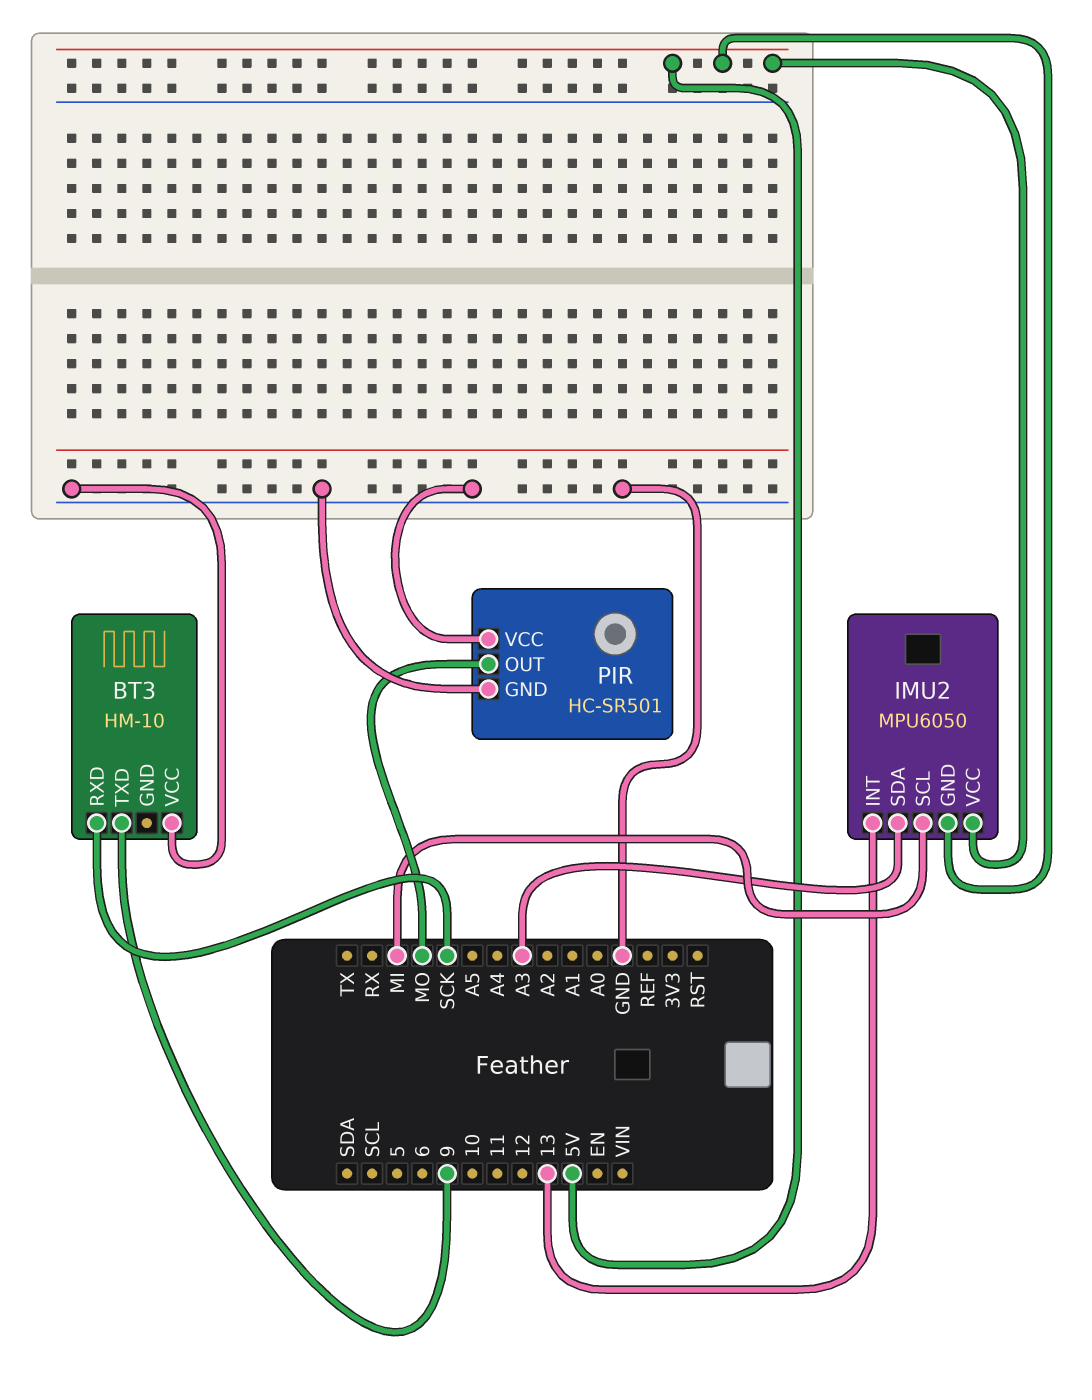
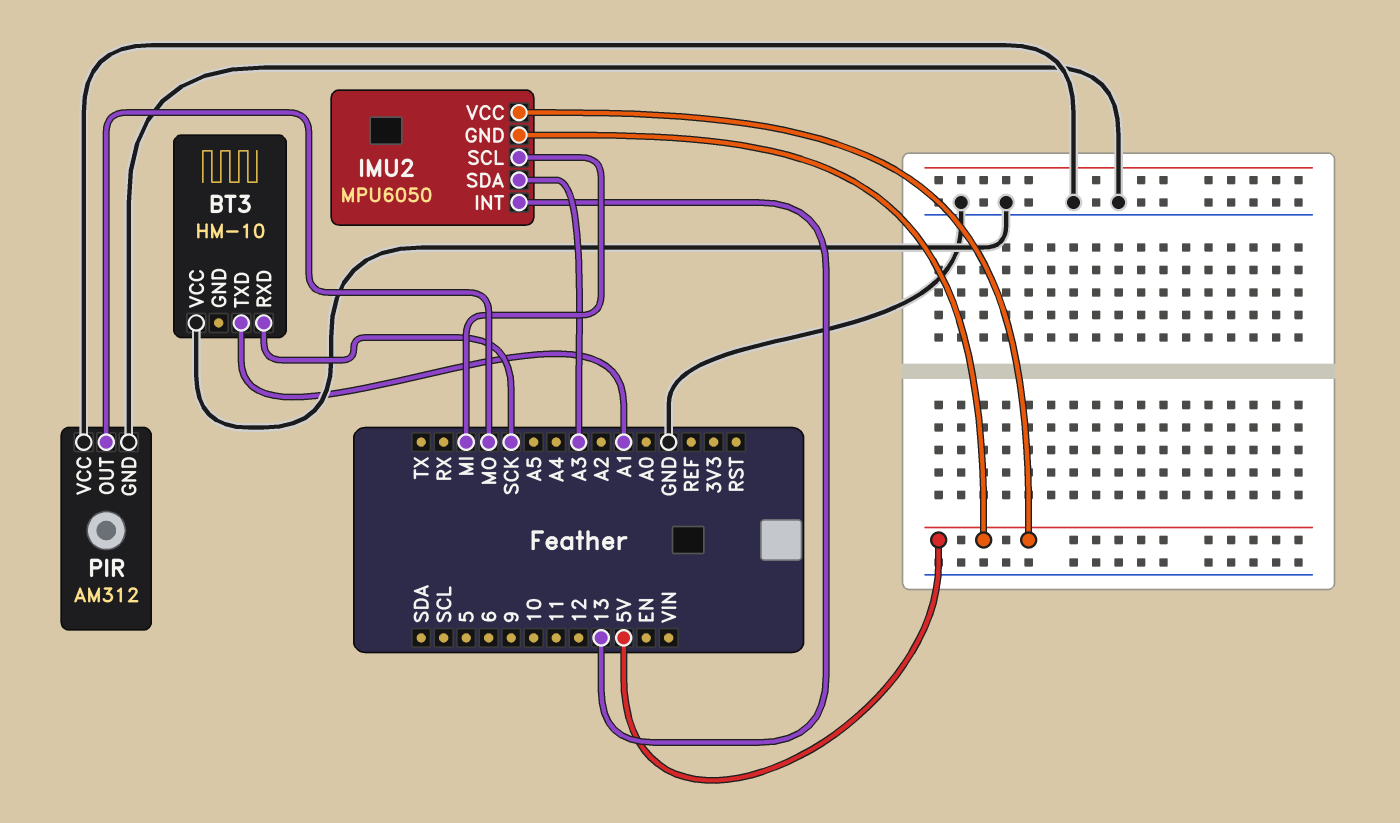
BT3 pin TXD: 9 -> A1
PIR: HC-SR501 -> AM312

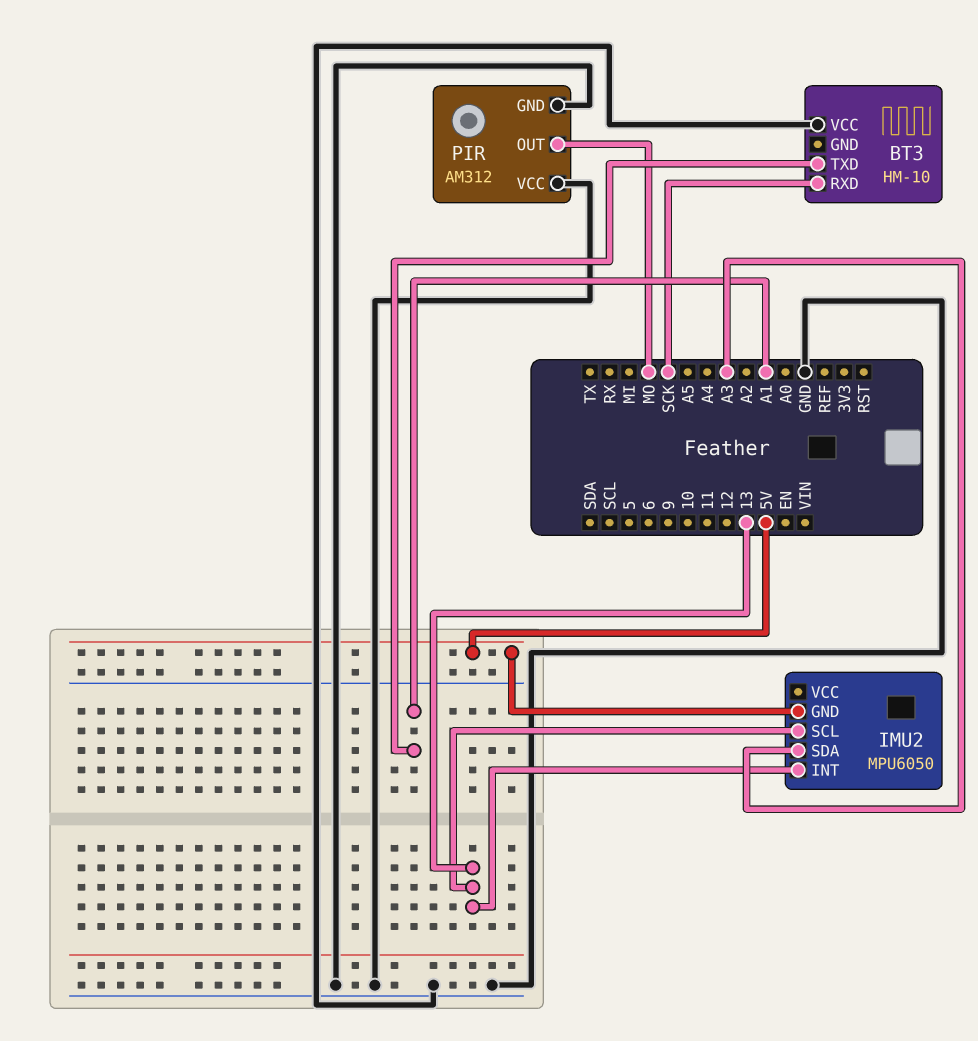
IMU2 pin SCL: MI -> 13
IMU2 pin VCC: 5V -> none

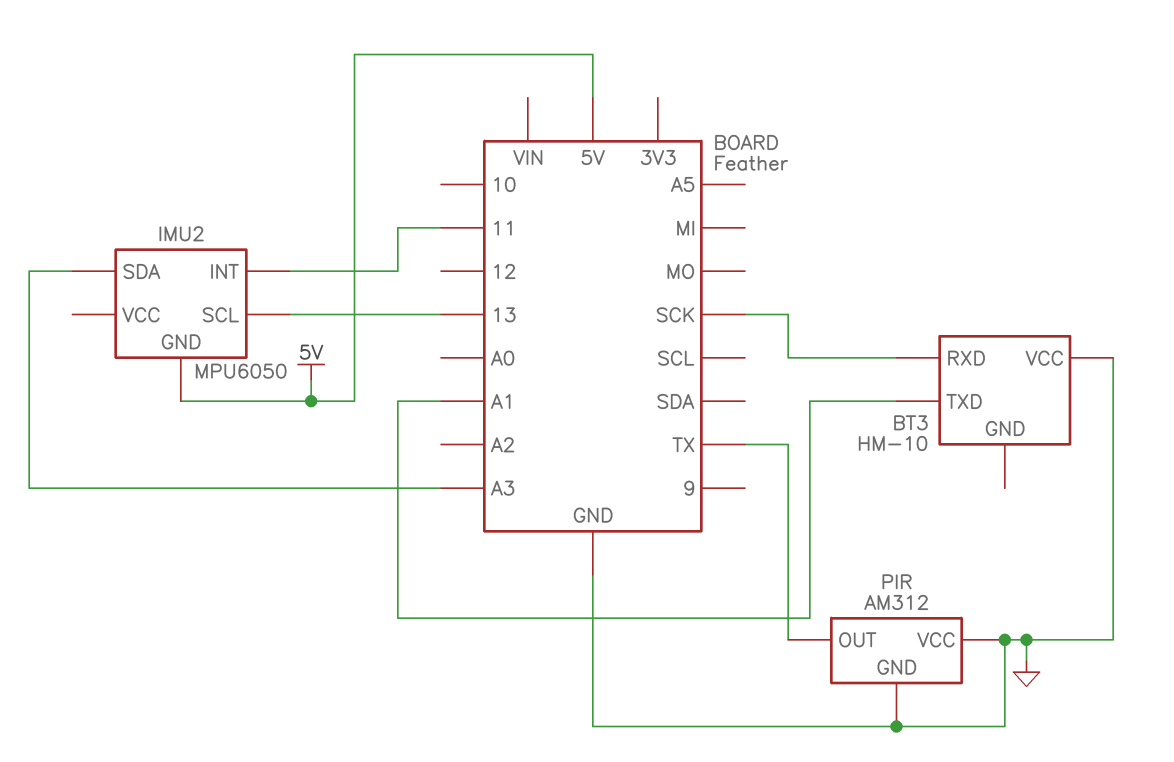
IMU2 pin INT: 13 -> 11
PIR pin OUT: MO -> TX

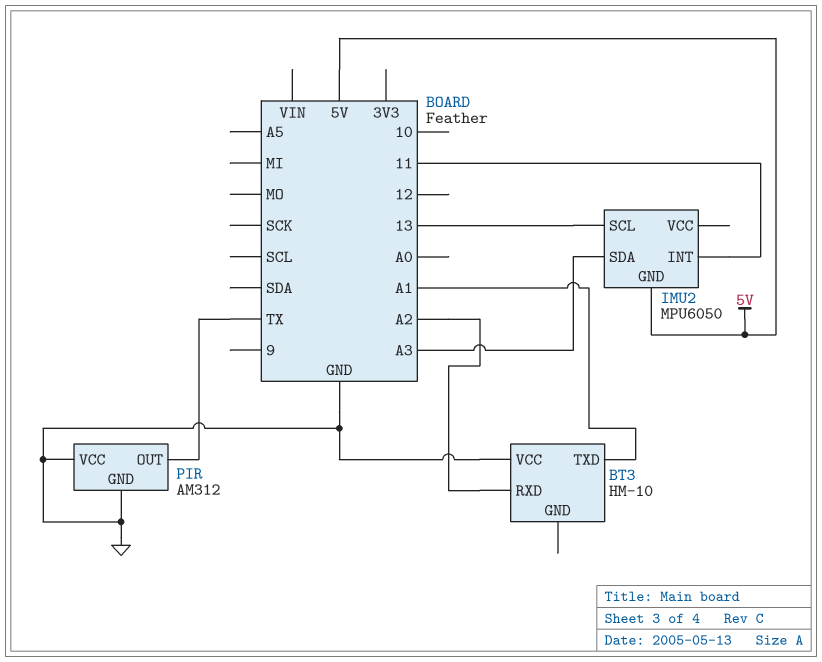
BT3 pin RXD: SCK -> A2

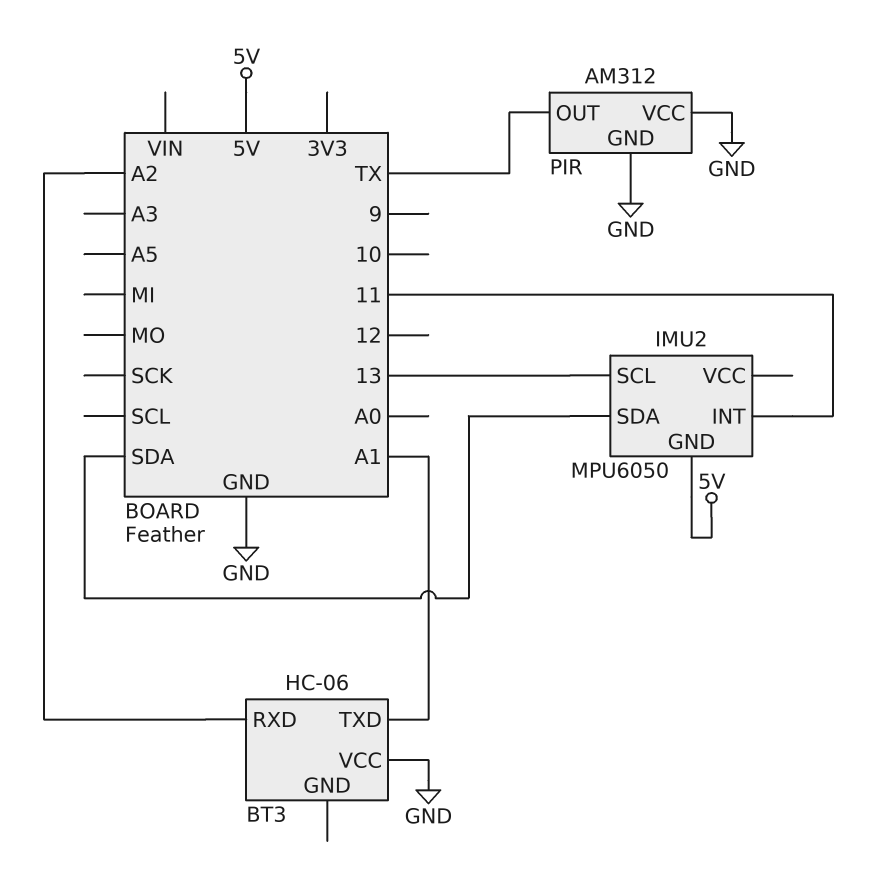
BT3: HM-10 -> HC-06
IMU2 pin SDA: A3 -> SDA

